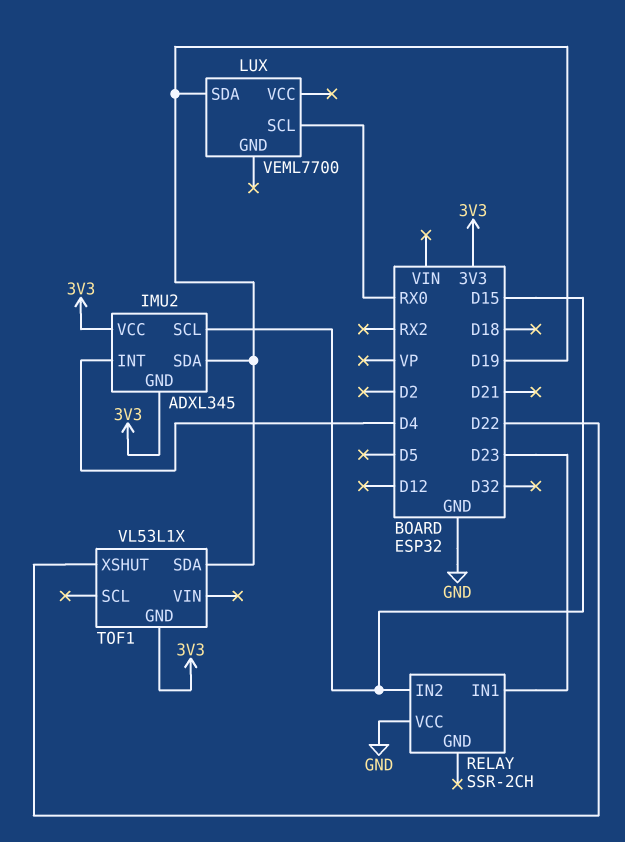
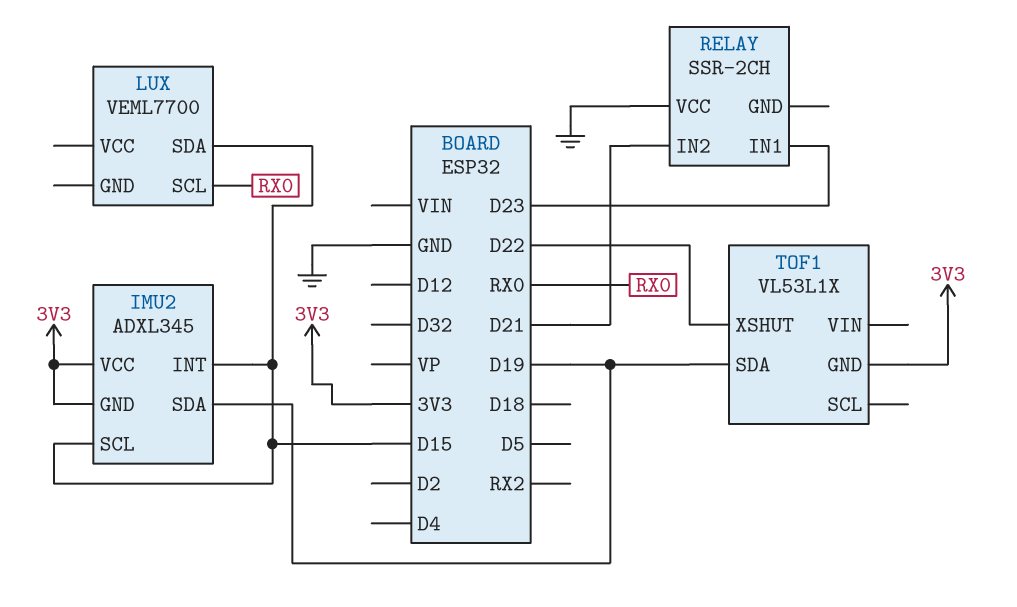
IMU2 pin INT: D4 -> D15
LUX pin SDA: D19 -> D15
RELAY pin IN2: D15 -> D21

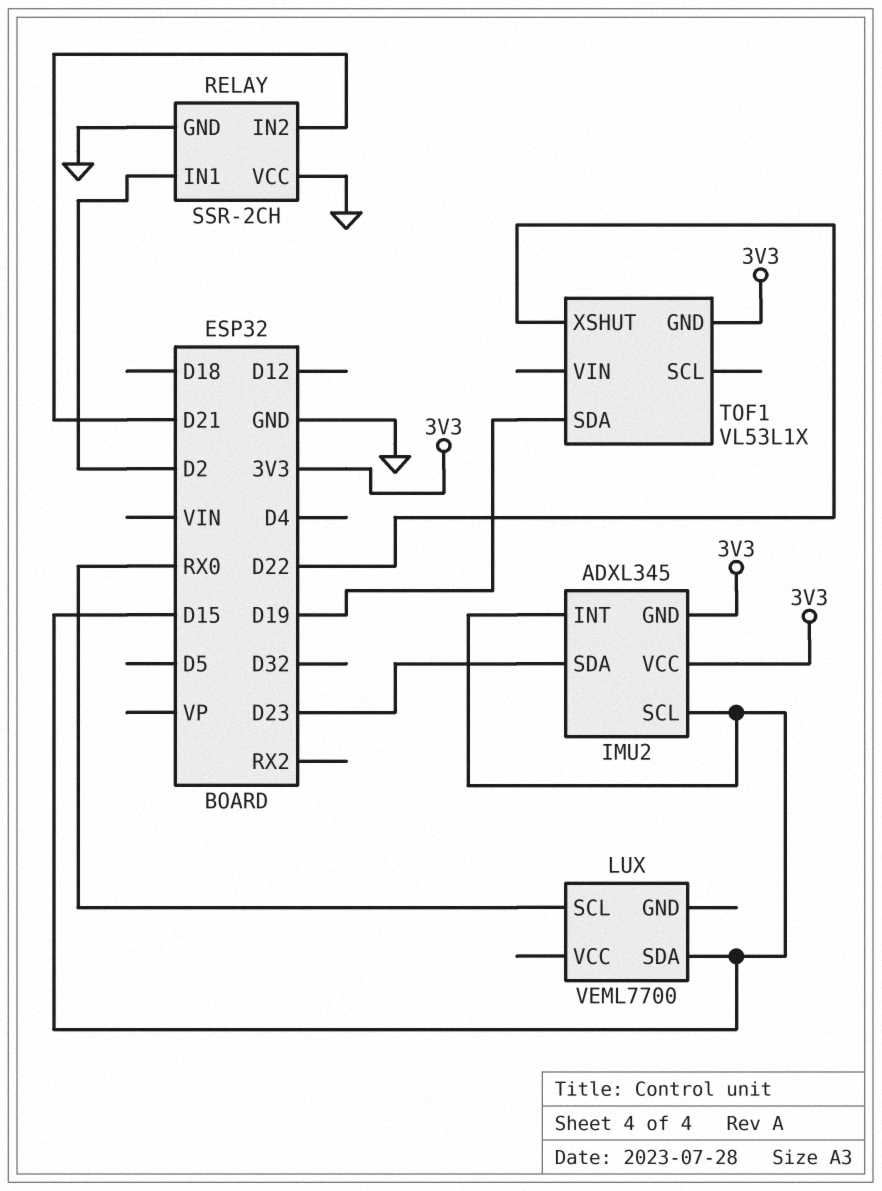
IMU2 pin SDA: D19 -> D23
RELAY pin GND: none -> GND
RELAY pin IN1: D23 -> D2

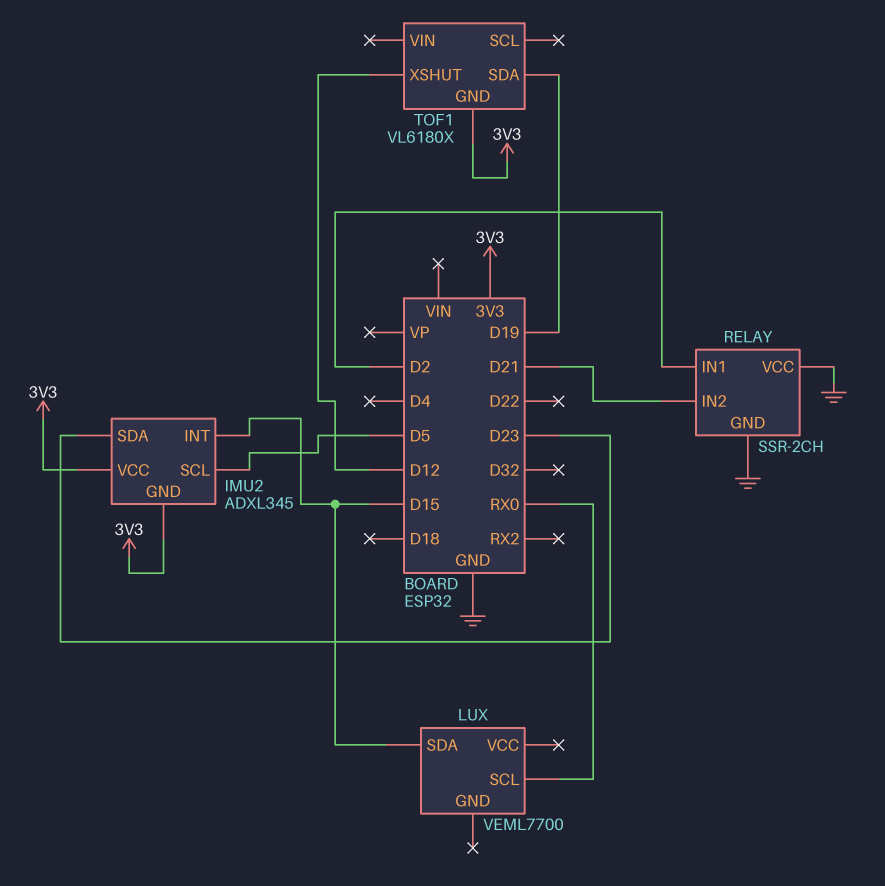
IMU2 pin SCL: D15 -> D5
TOF1: VL53L1X -> VL6180X
TOF1 pin XSHUT: D22 -> D12

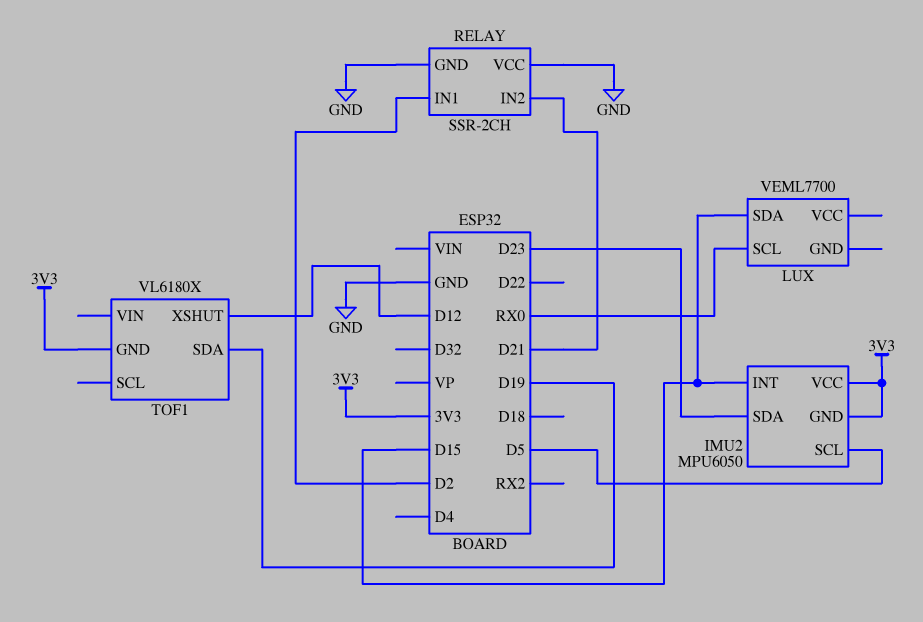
IMU2: ADXL345 -> MPU6050

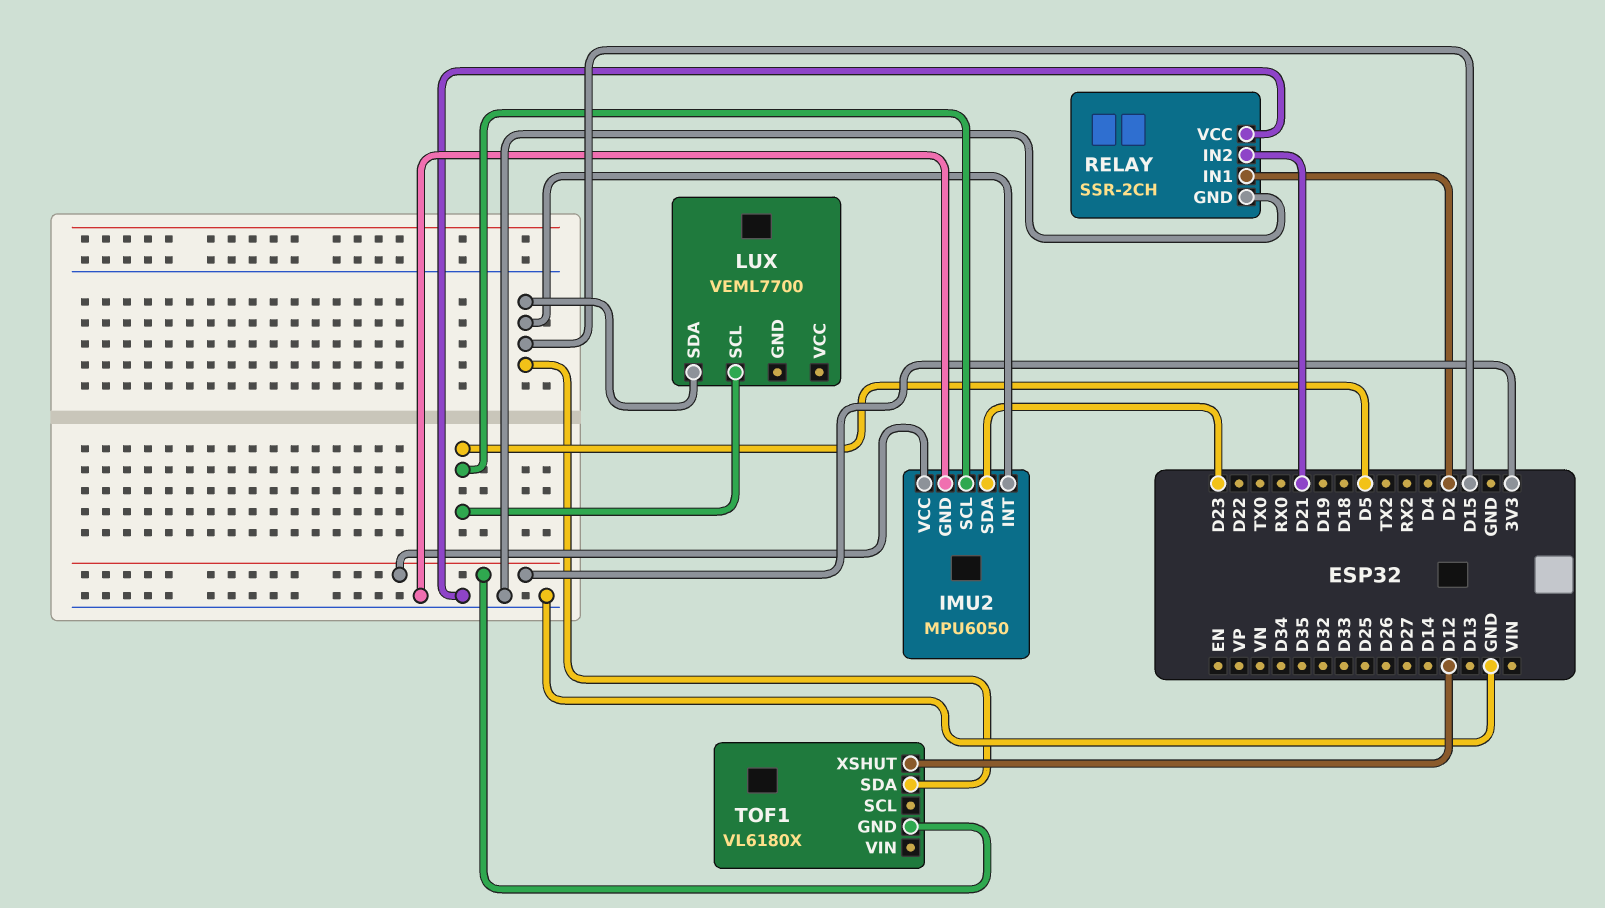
IMU2 pin GND: 3V3 -> GND
LUX pin SCL: RX0 -> D5
TOF1 pin SDA: D19 -> D15

